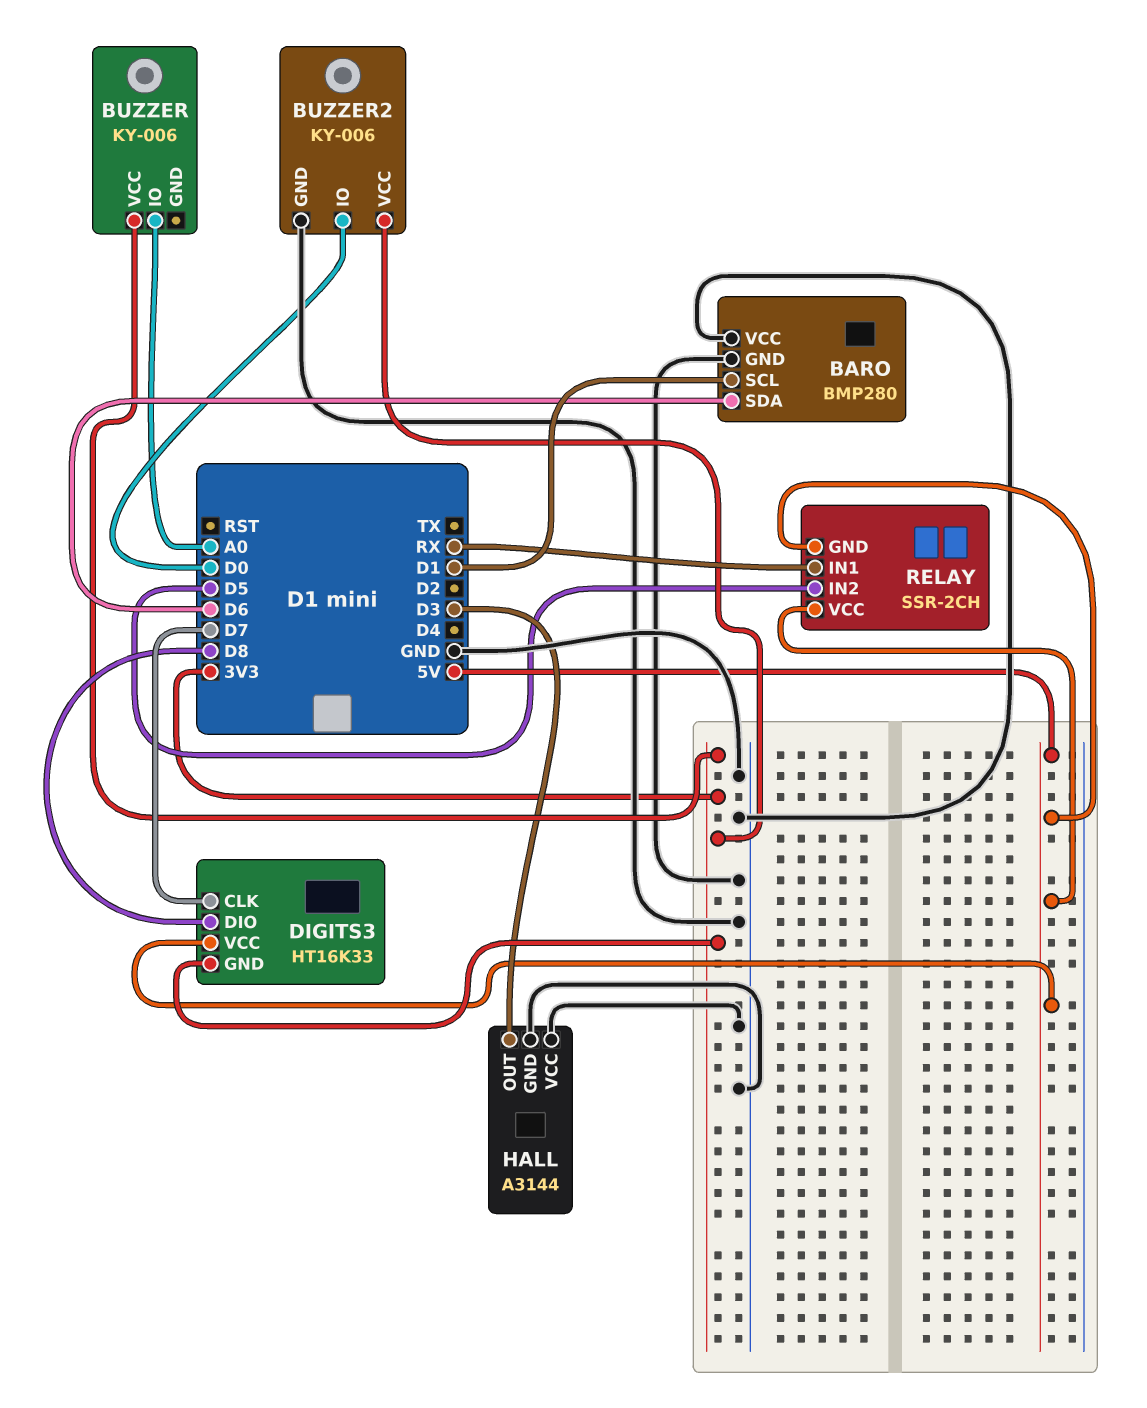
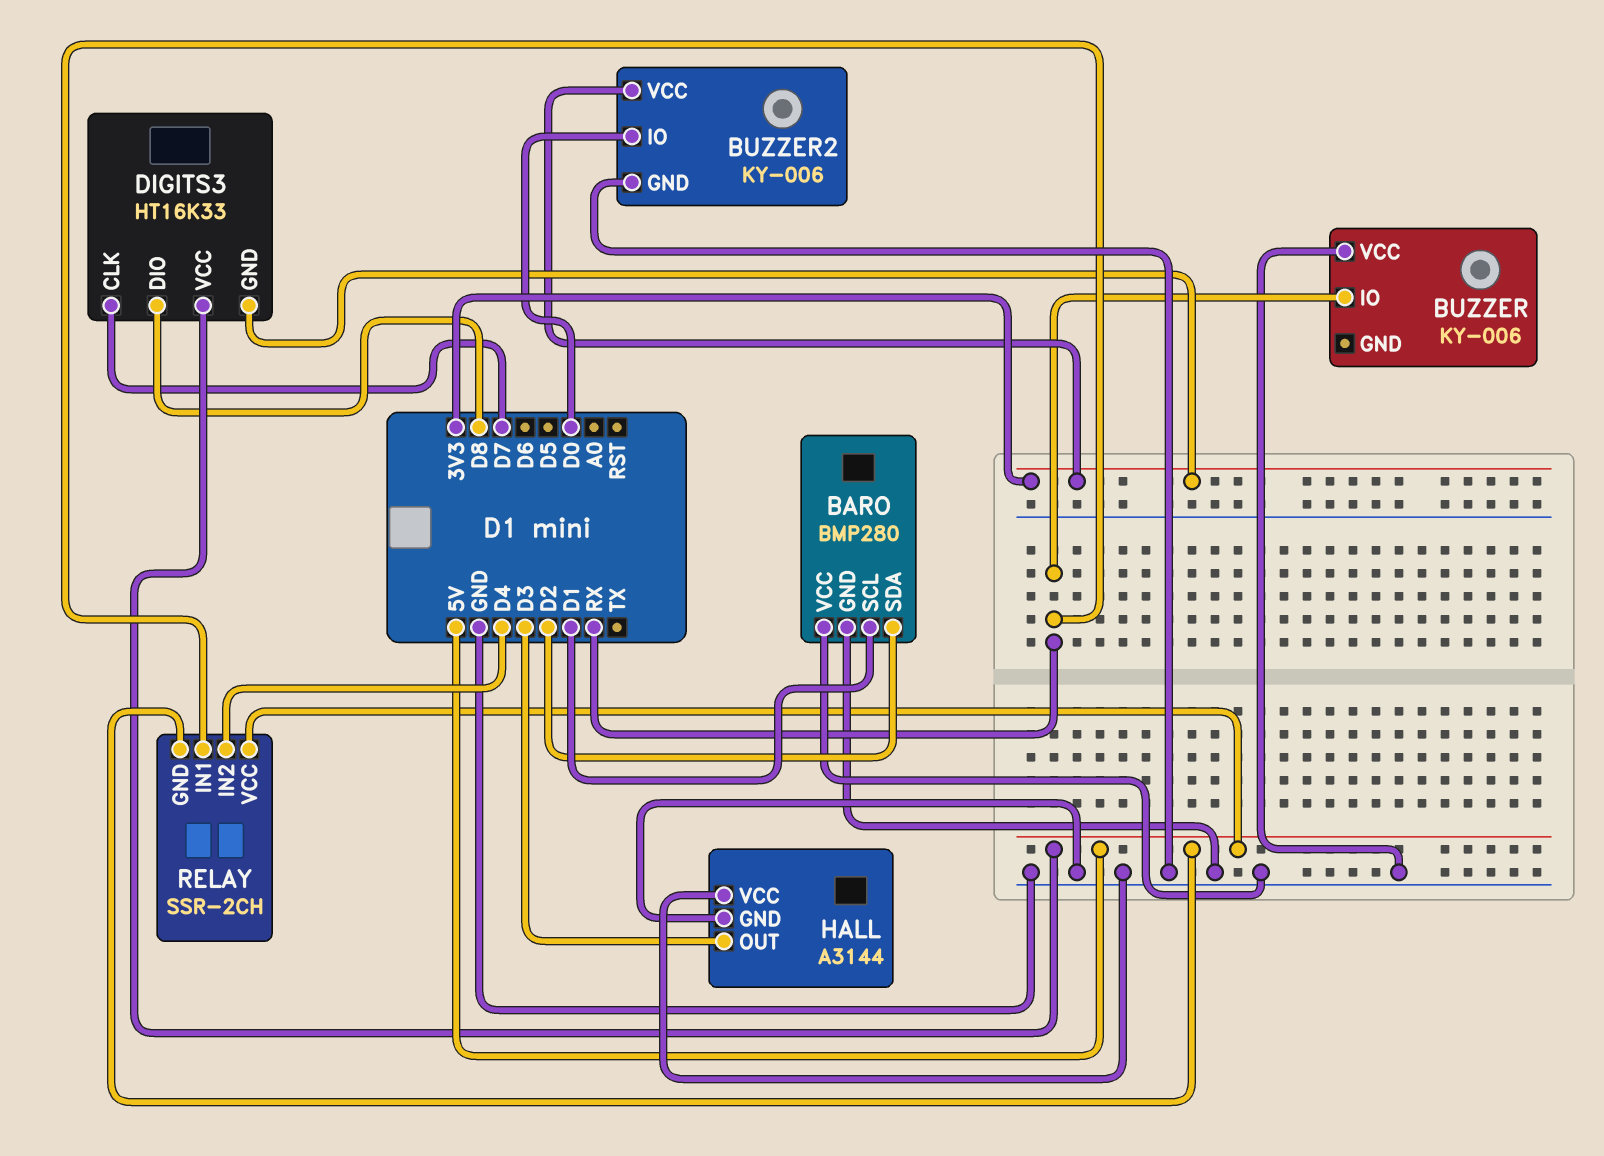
BARO pin SDA: D6 -> D2
BUZZER pin IO: A0 -> RX
BUZZER pin VCC: 3V3 -> GND
RELAY pin IN2: D5 -> D4

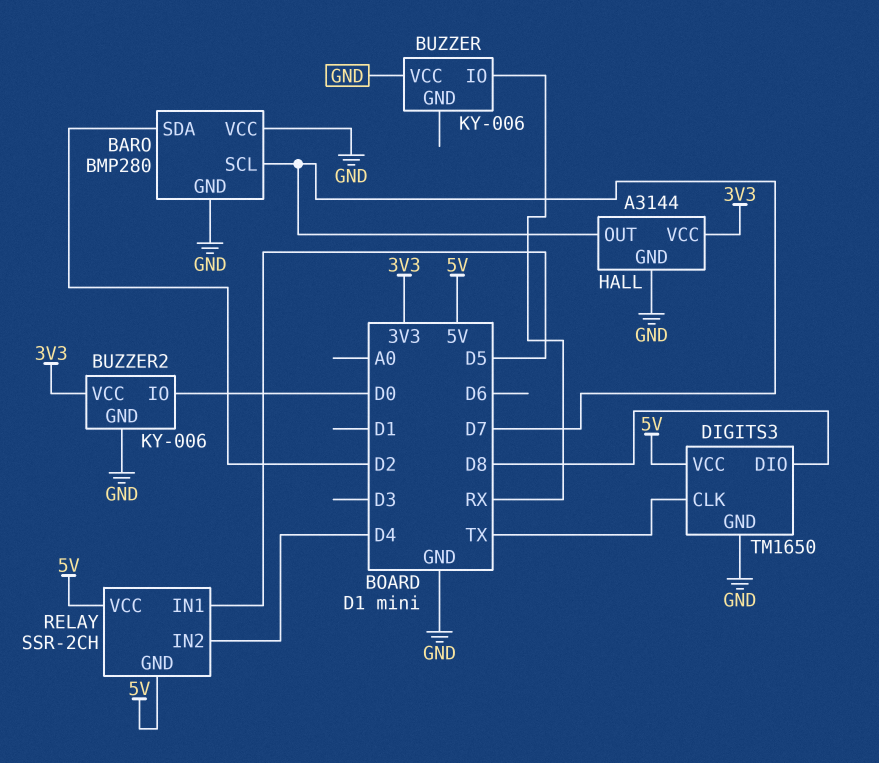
BARO pin SCL: D1 -> D7
DIGITS3: HT16K33 -> TM1650
DIGITS3 pin CLK: D7 -> TX
DIGITS3 pin GND: 3V3 -> GND
HALL pin OUT: D3 -> D7
HALL pin VCC: GND -> 3V3
RELAY pin IN1: RX -> D5

